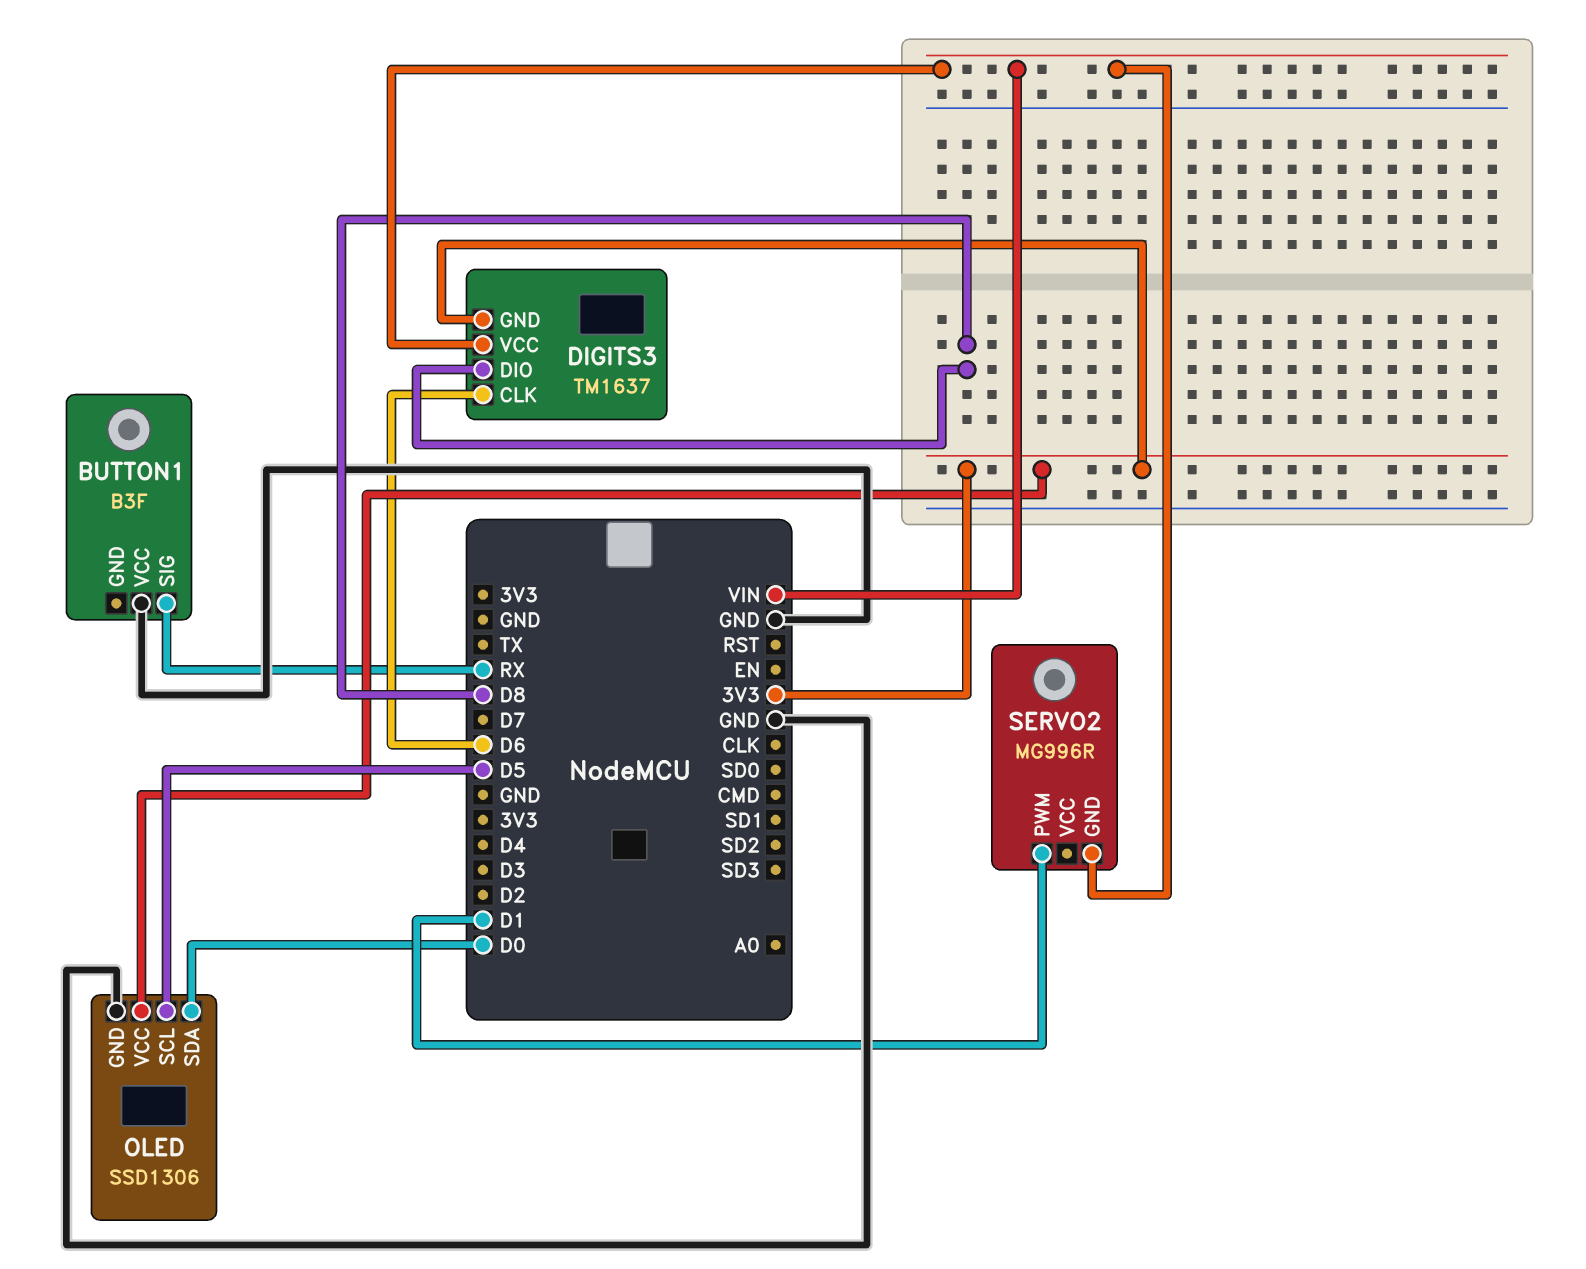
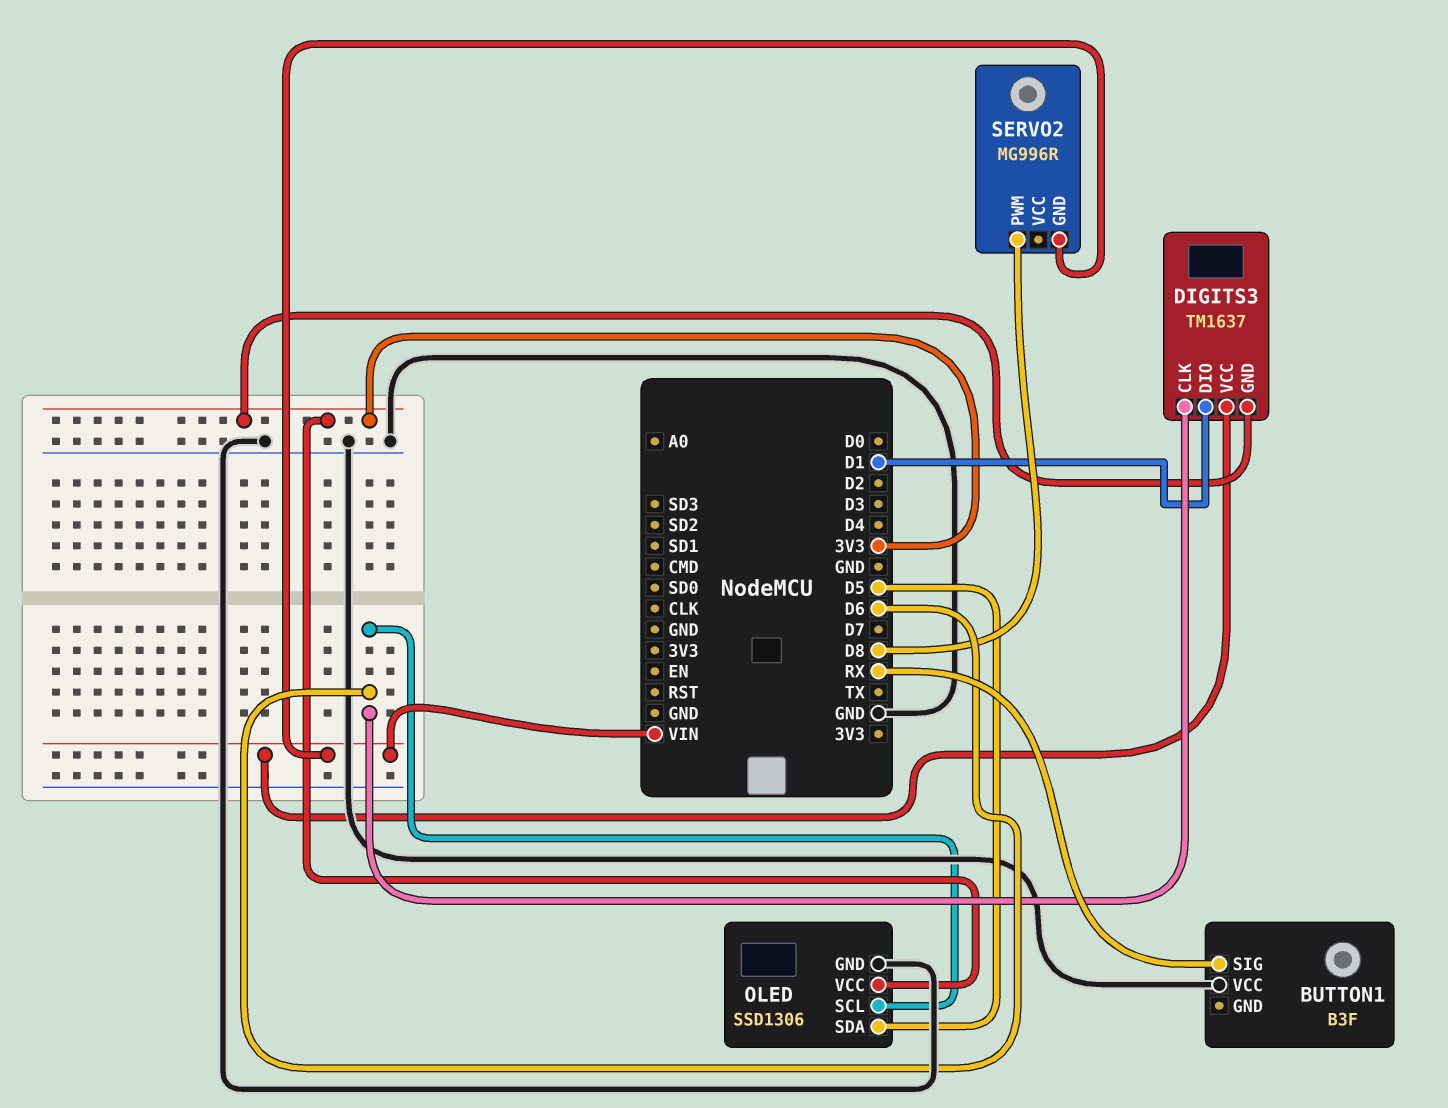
DIGITS3 pin DIO: D8 -> D1
OLED pin SCL: D5 -> D6
OLED pin SDA: D0 -> D5
SERVO2 pin PWM: D1 -> D8

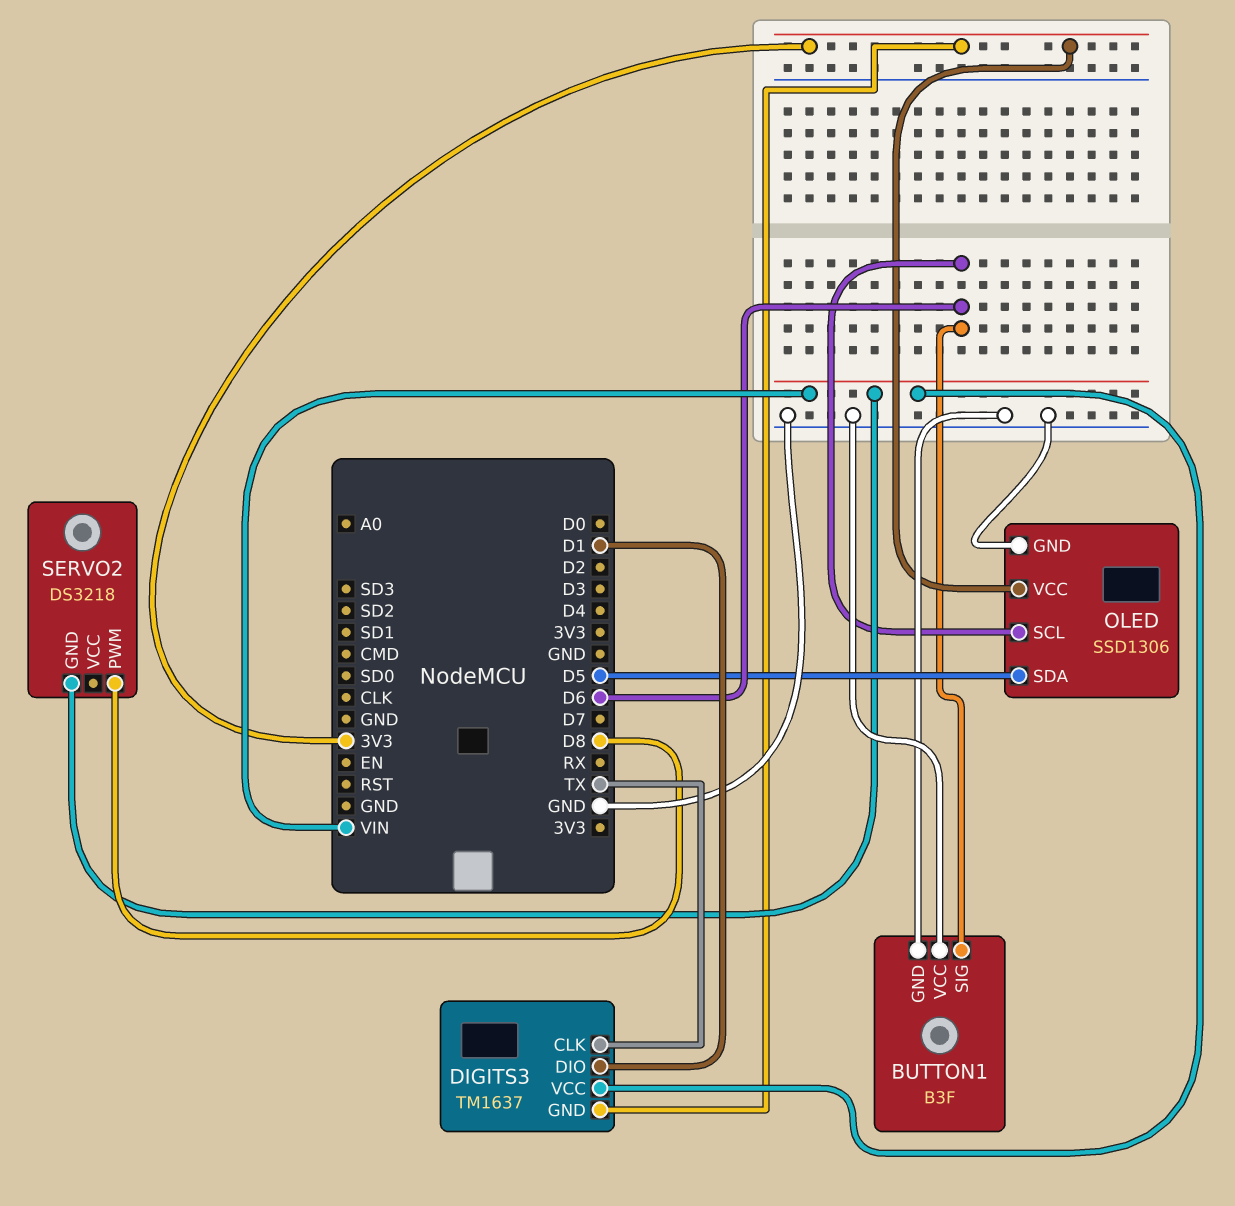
BUTTON1 pin GND: none -> GND
BUTTON1 pin SIG: RX -> D6
DIGITS3 pin CLK: D6 -> TX
SERVO2: MG996R -> DS3218

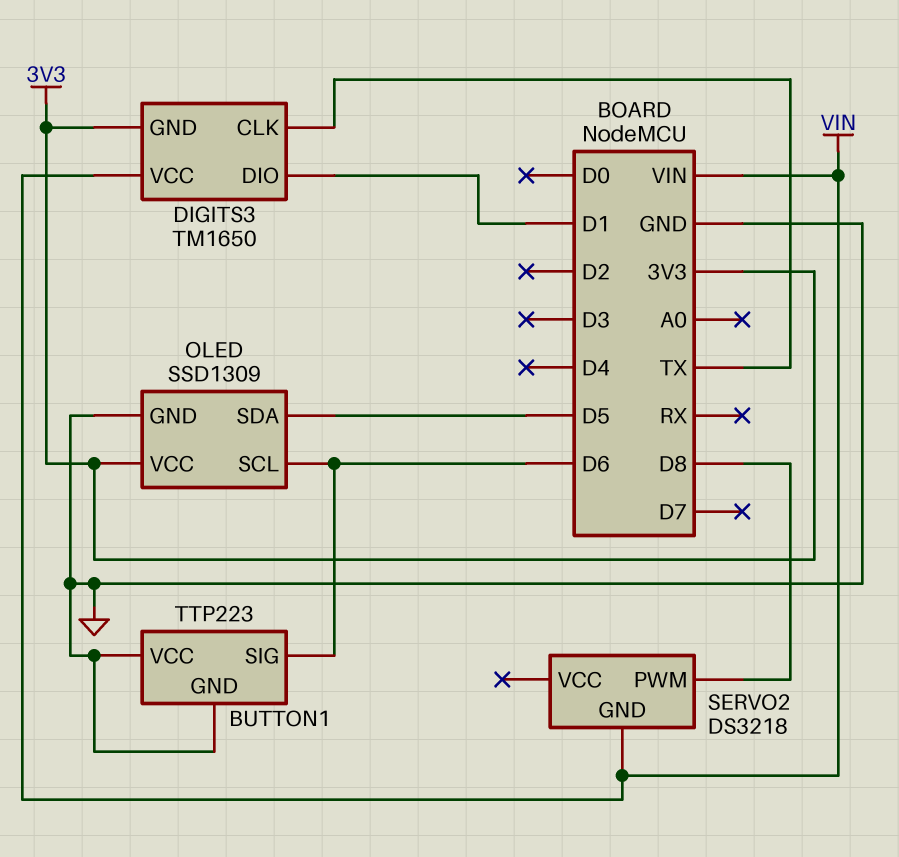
BUTTON1: B3F -> TTP223
DIGITS3: TM1637 -> TM1650
OLED: SSD1306 -> SSD1309

